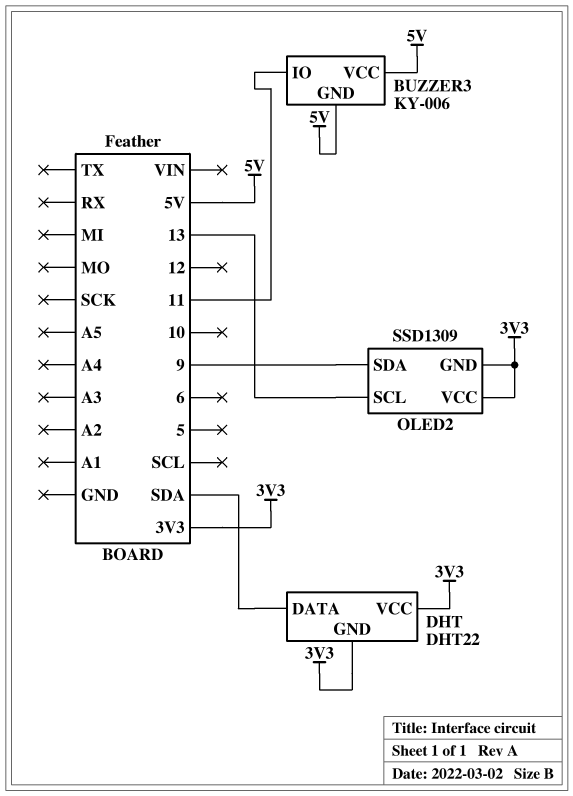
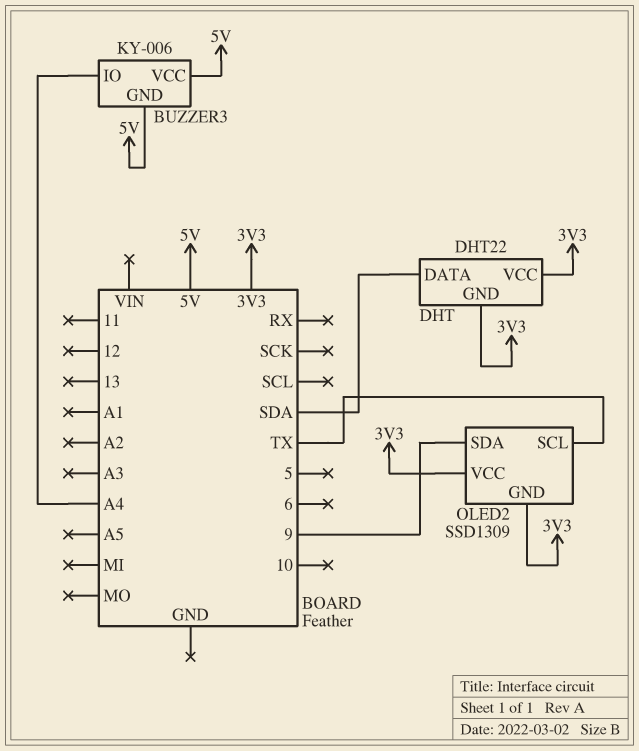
BUZZER3 pin IO: 11 -> A4
OLED2 pin SCL: 13 -> TX

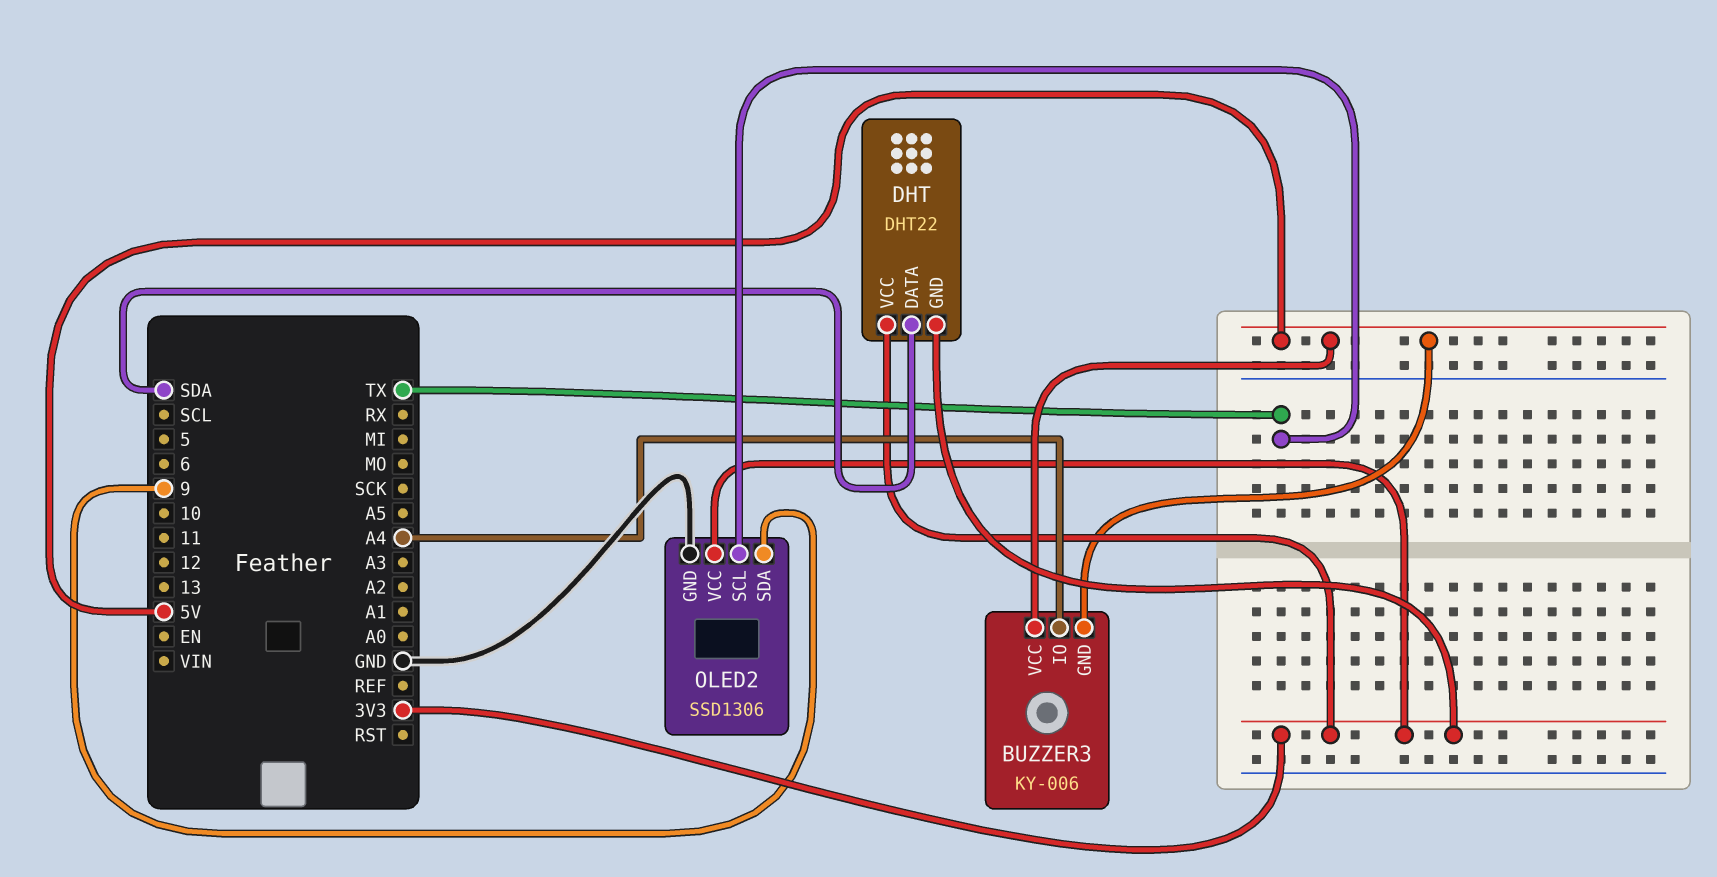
OLED2: SSD1309 -> SSD1306
OLED2 pin GND: 3V3 -> GND

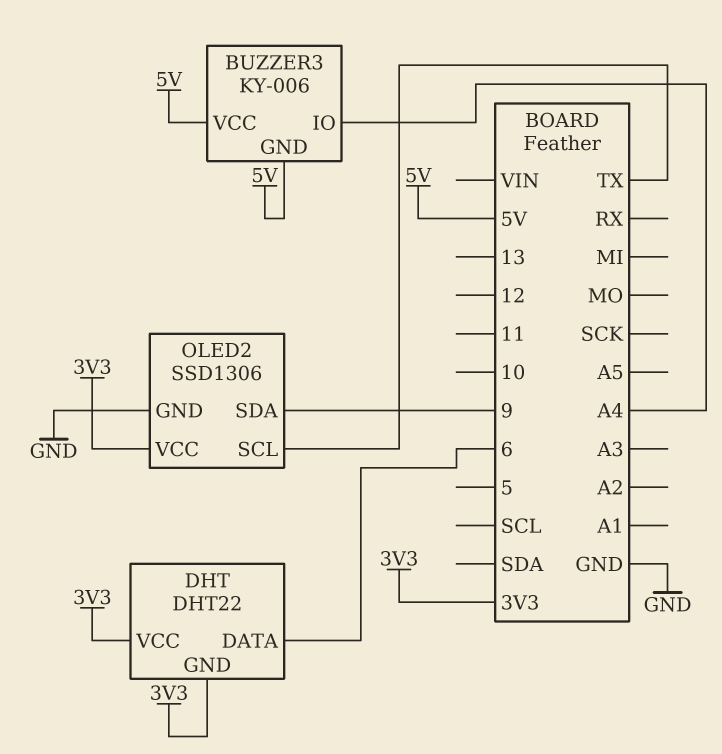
DHT pin DATA: SDA -> 6

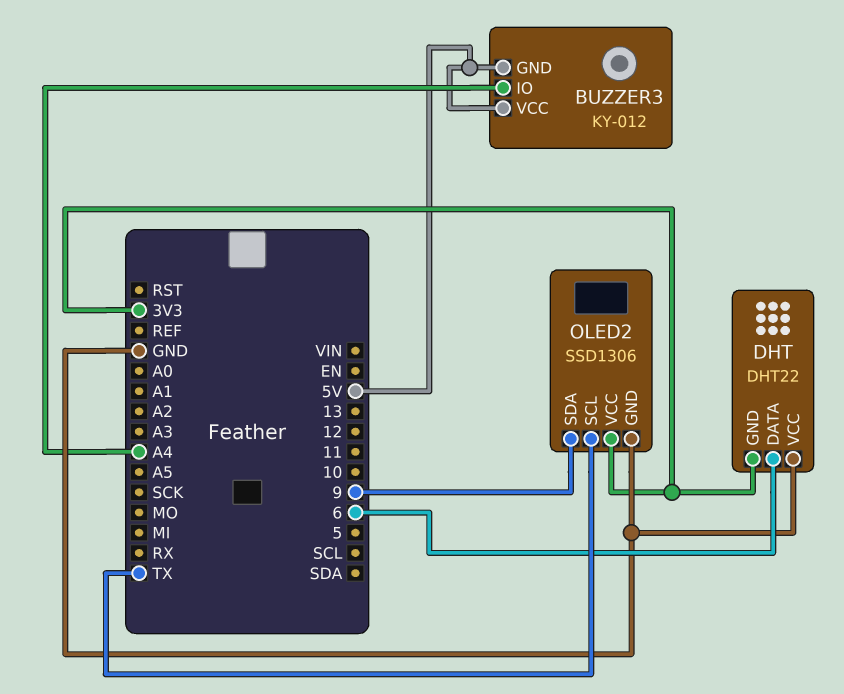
BUZZER3: KY-006 -> KY-012
DHT pin VCC: 3V3 -> GND

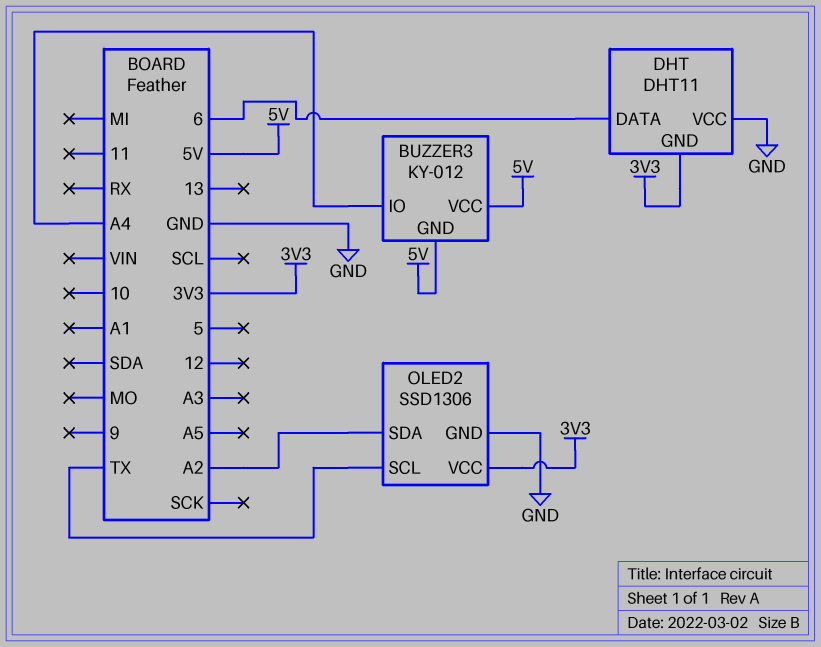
DHT: DHT22 -> DHT11
OLED2 pin SDA: 9 -> A2

